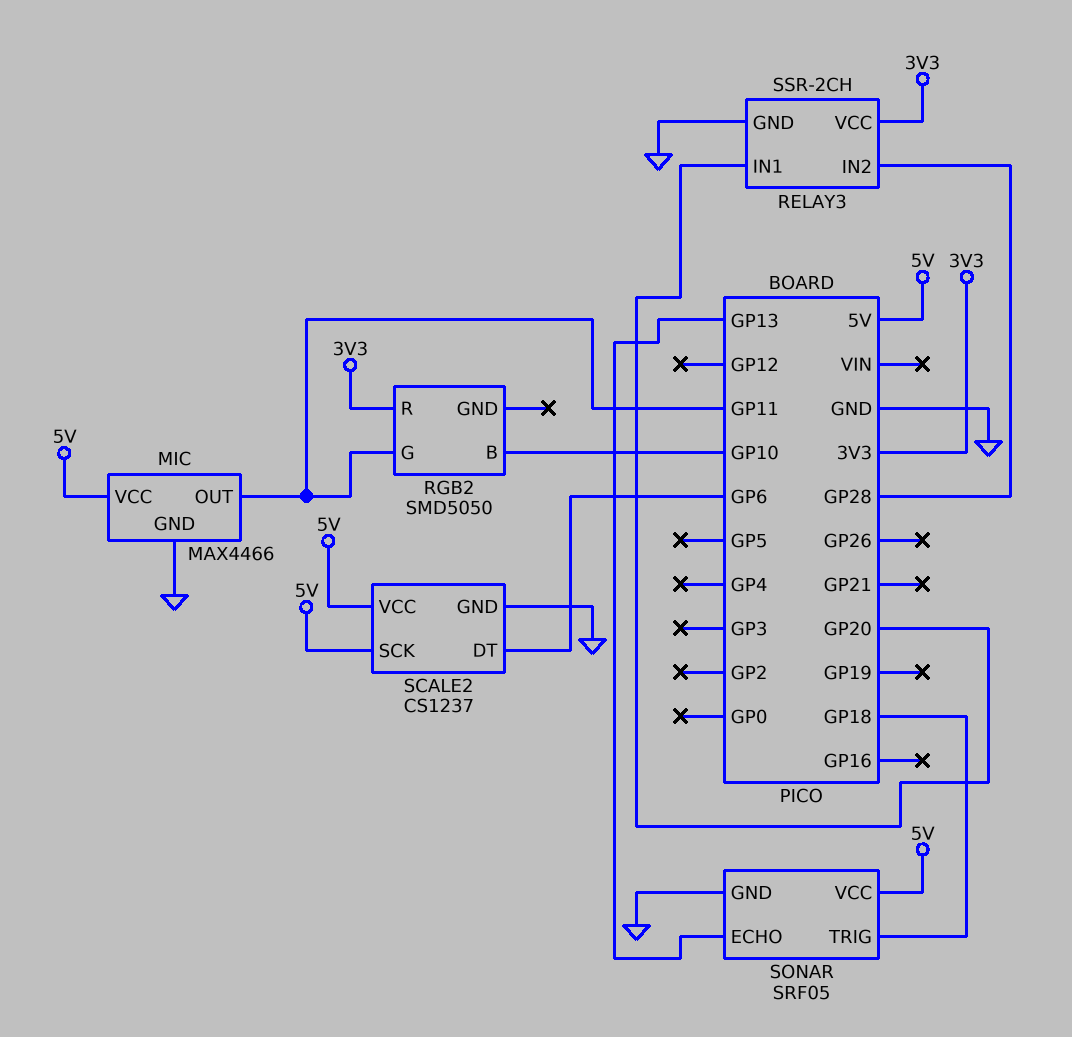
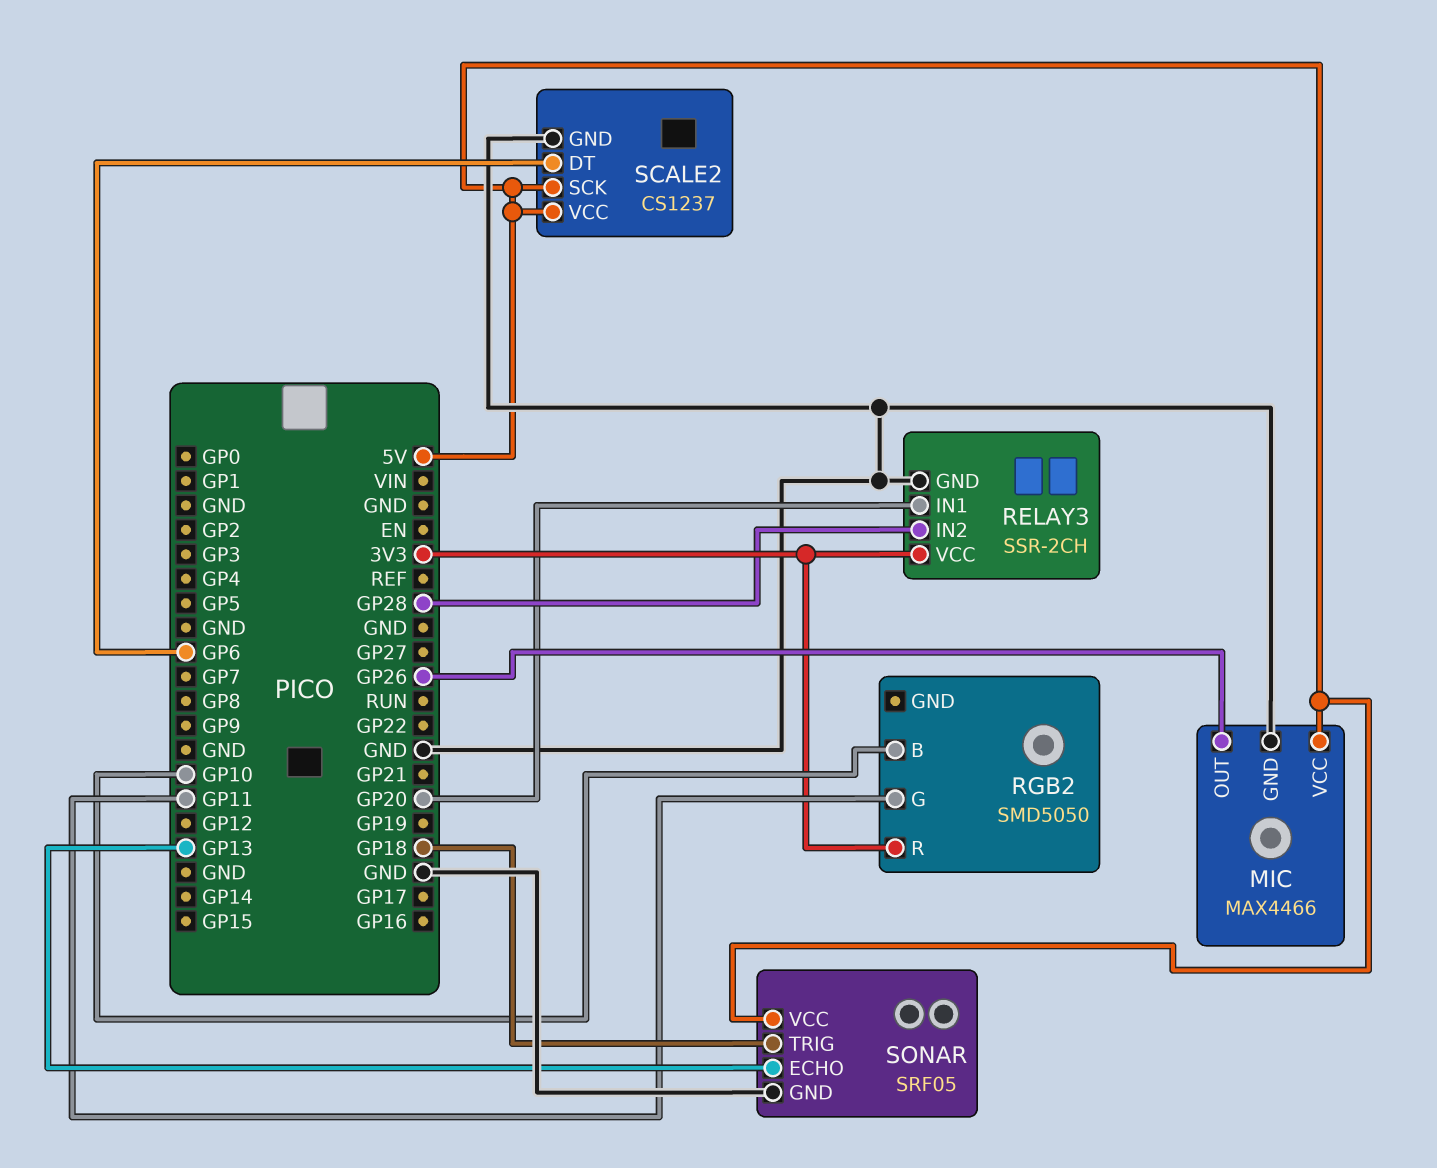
MIC pin OUT: GP11 -> GP26

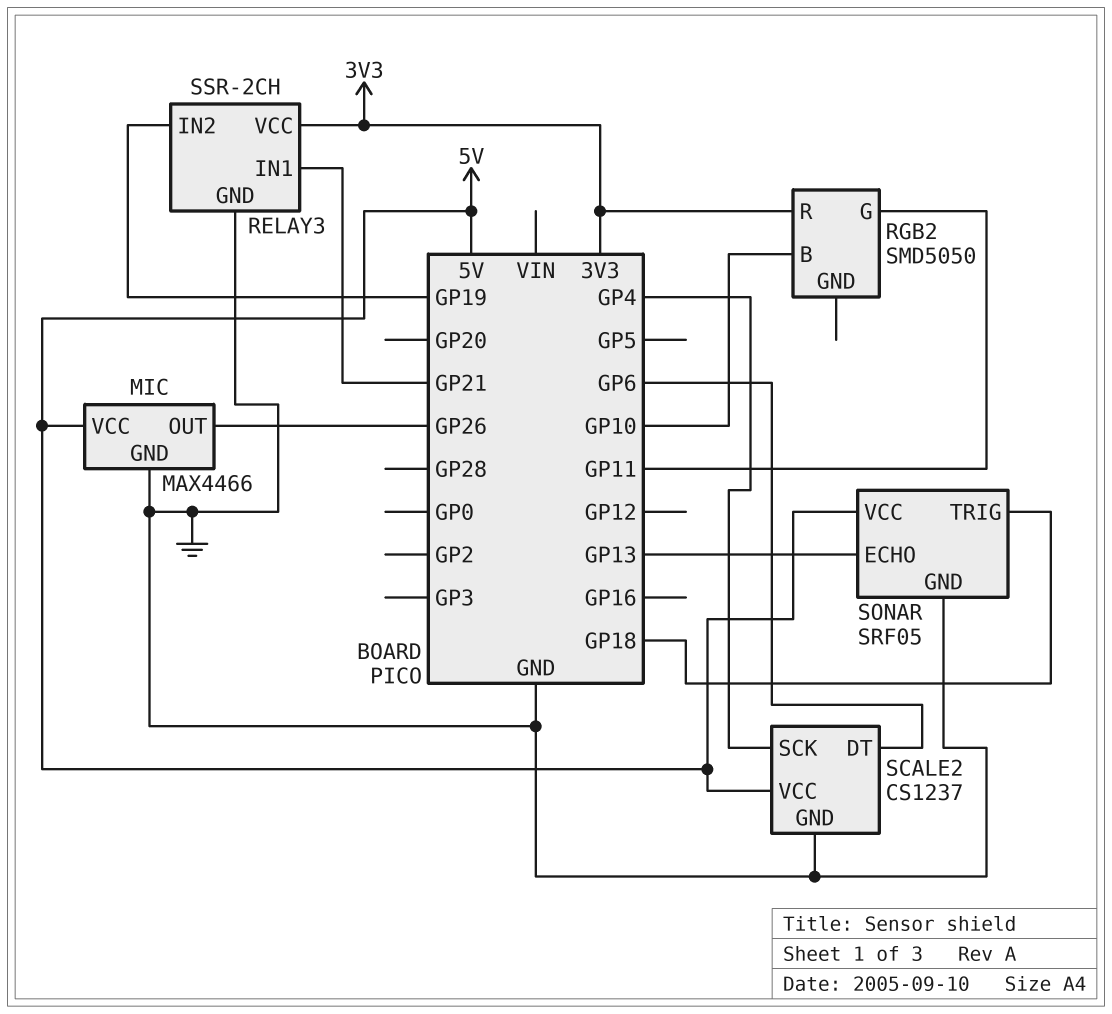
RELAY3 pin IN1: GP20 -> GP21
RELAY3 pin IN2: GP28 -> GP19
SCALE2 pin SCK: 5V -> GP4

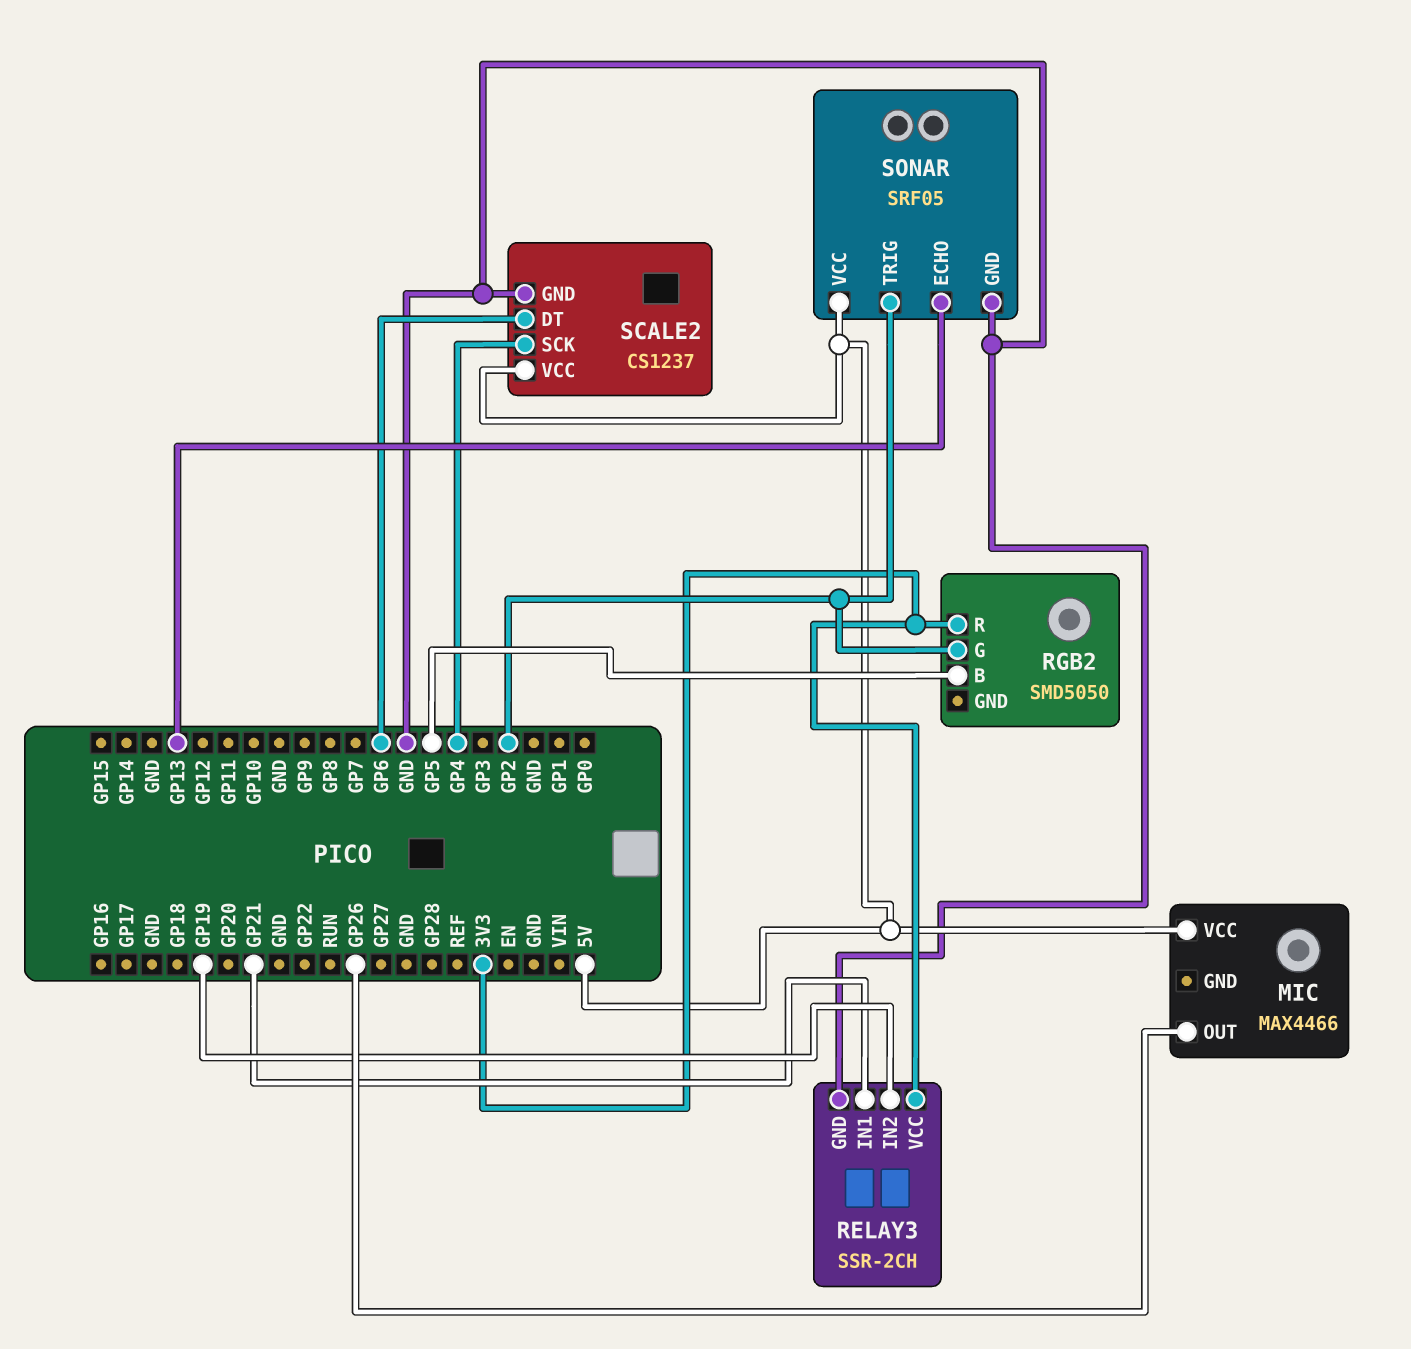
MIC pin GND: GND -> none
RGB2 pin B: GP10 -> GP5
RGB2 pin G: GP11 -> GP2
SONAR pin TRIG: GP18 -> GP2

